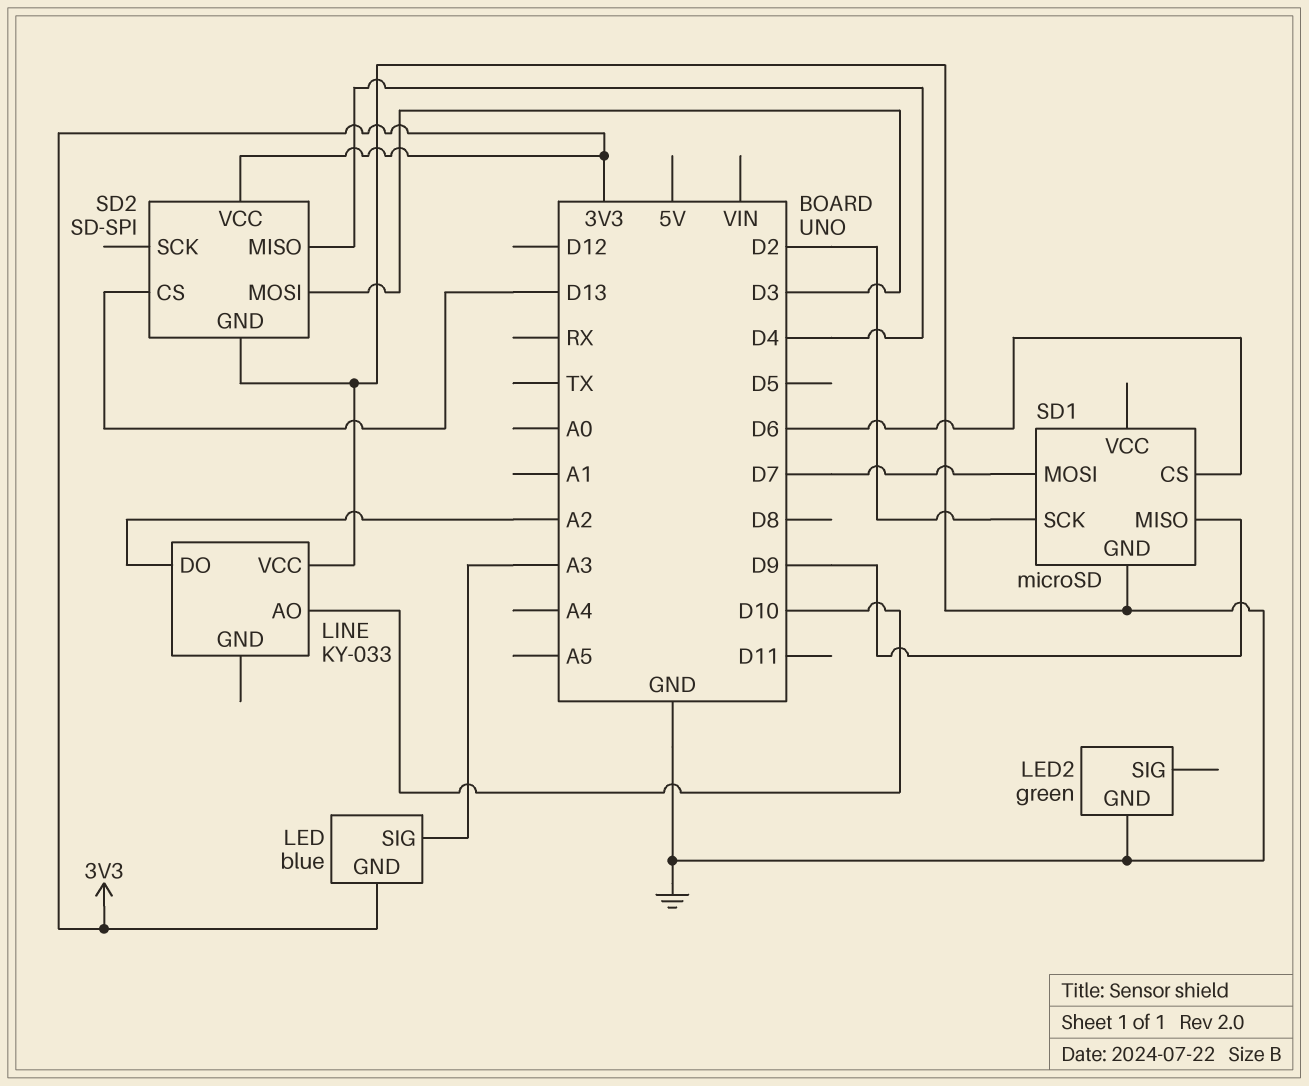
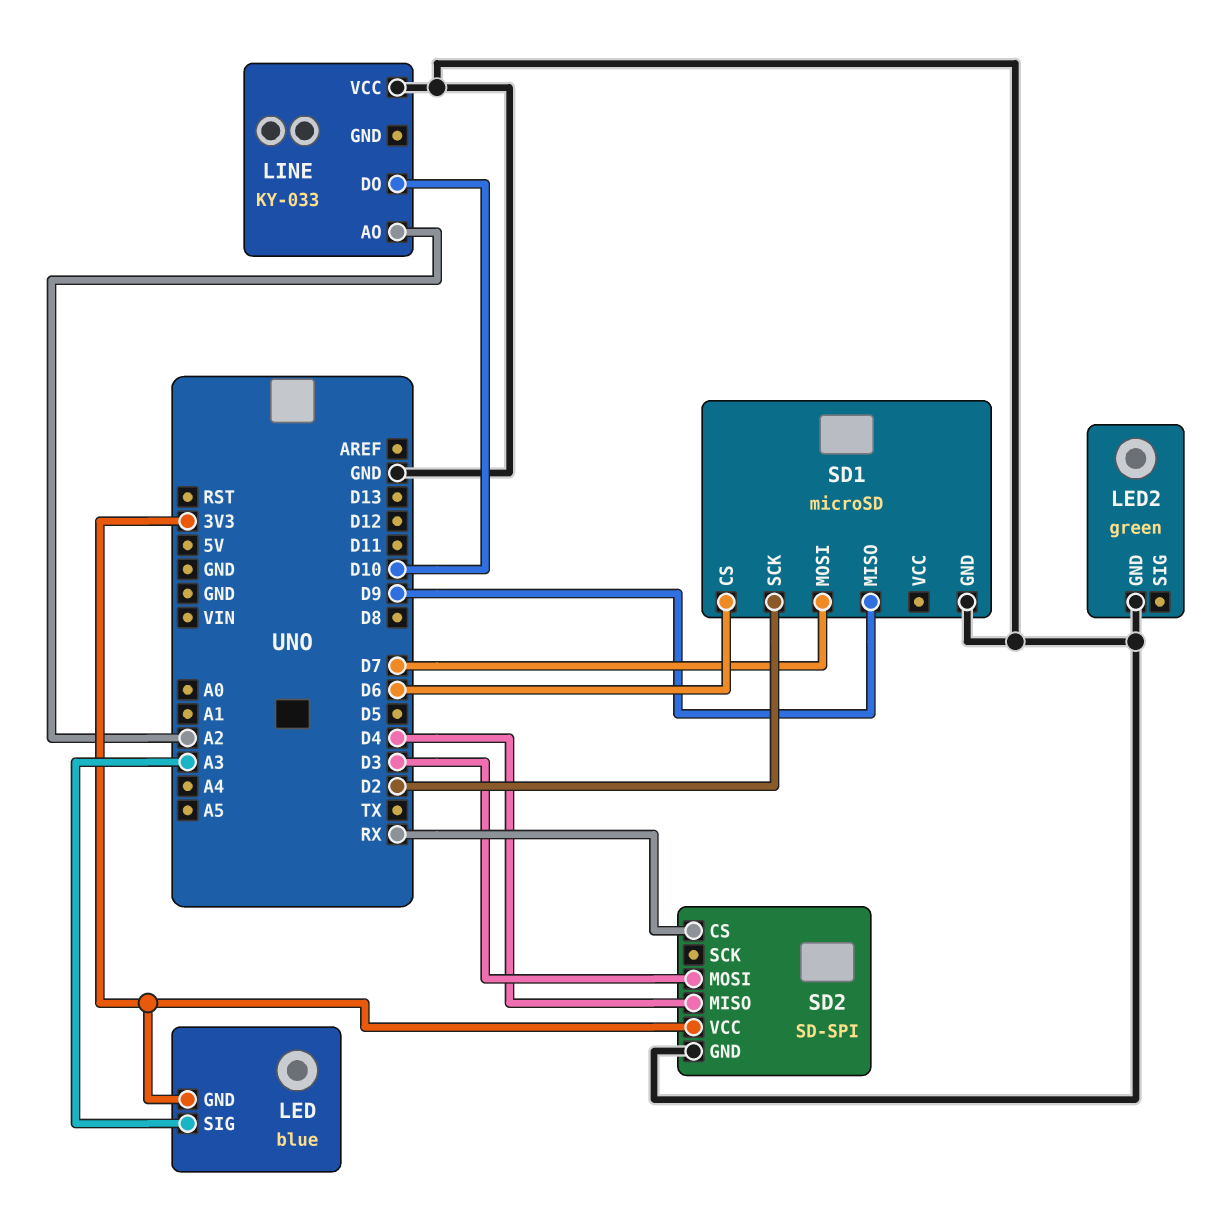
LINE pin AO: D10 -> A2
LINE pin DO: A2 -> D10
SD2 pin CS: D13 -> RX

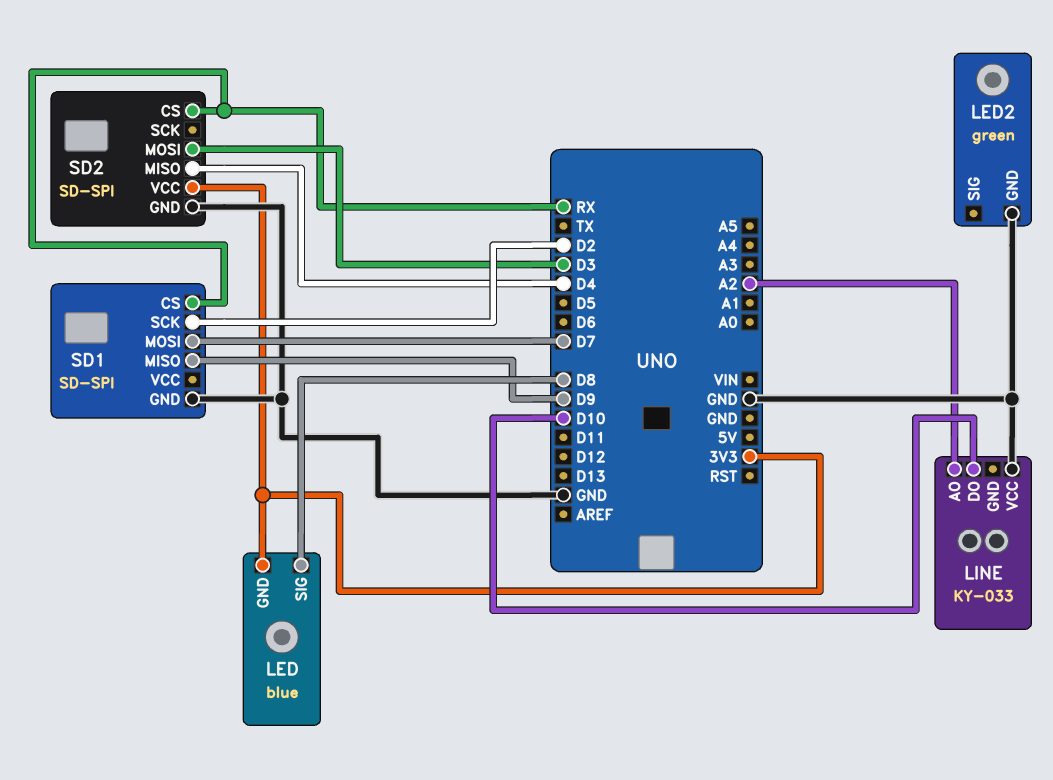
LED pin SIG: A3 -> D8
SD1: microSD -> SD-SPI
SD1 pin CS: D6 -> RX

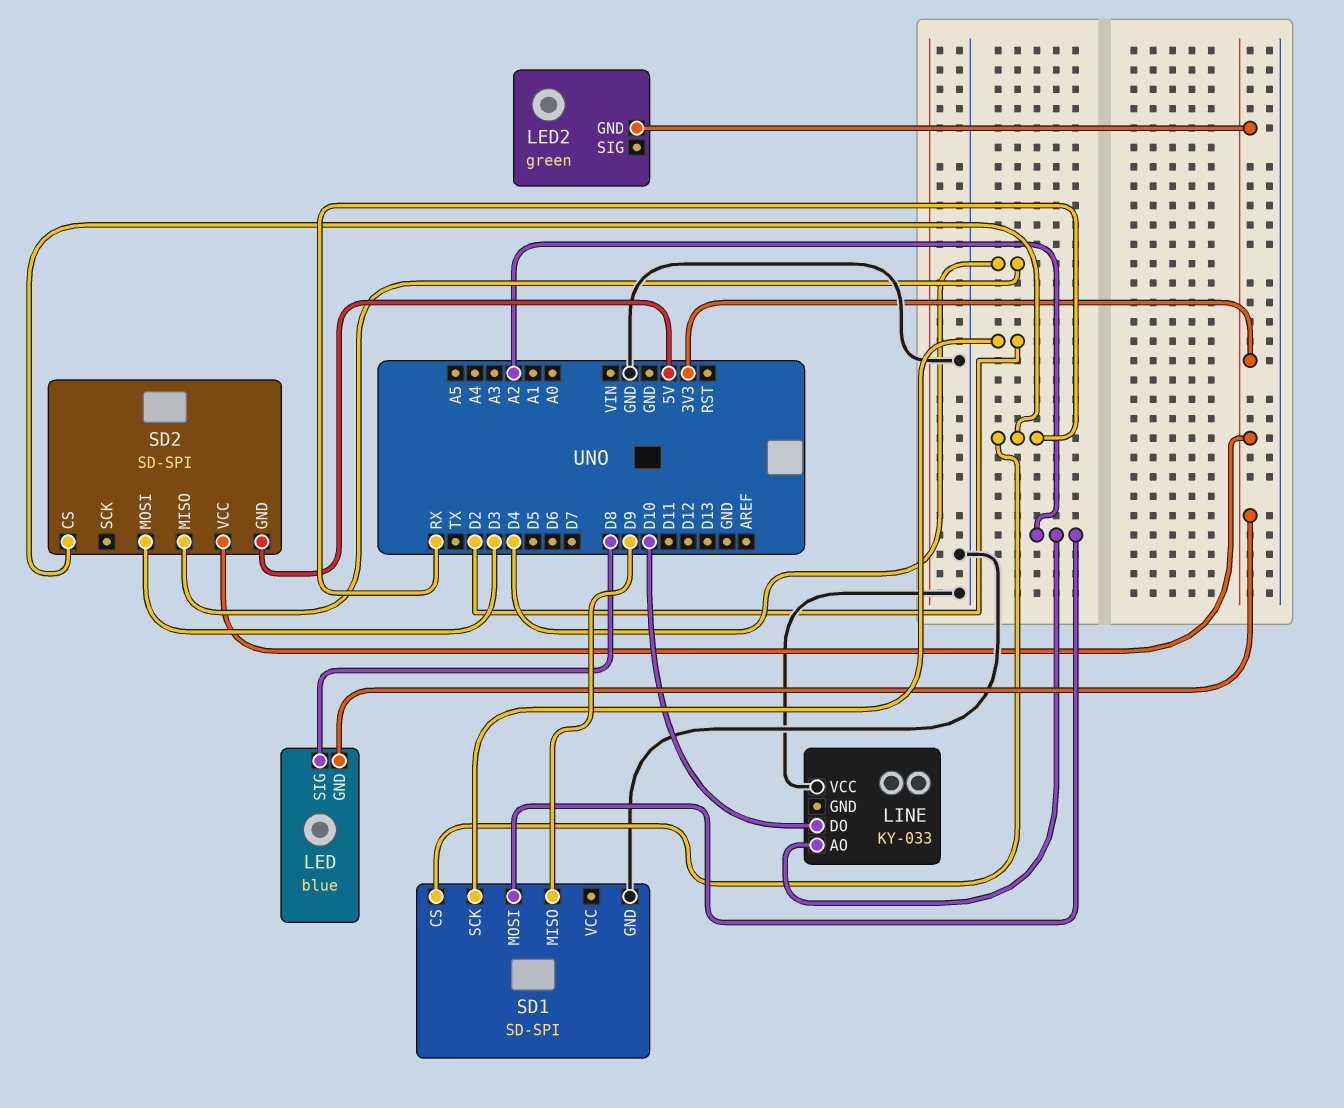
LED2 pin GND: GND -> 3V3
SD1 pin MOSI: D7 -> A2
SD2 pin GND: GND -> 5V

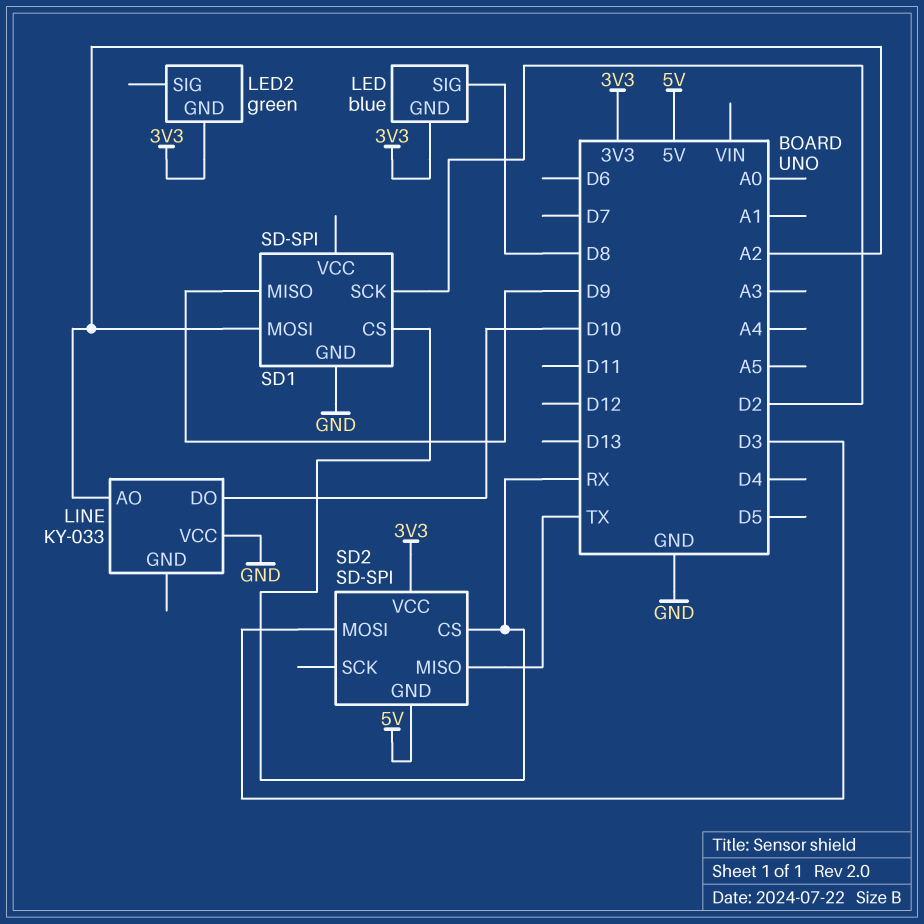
SD2 pin MISO: D4 -> TX

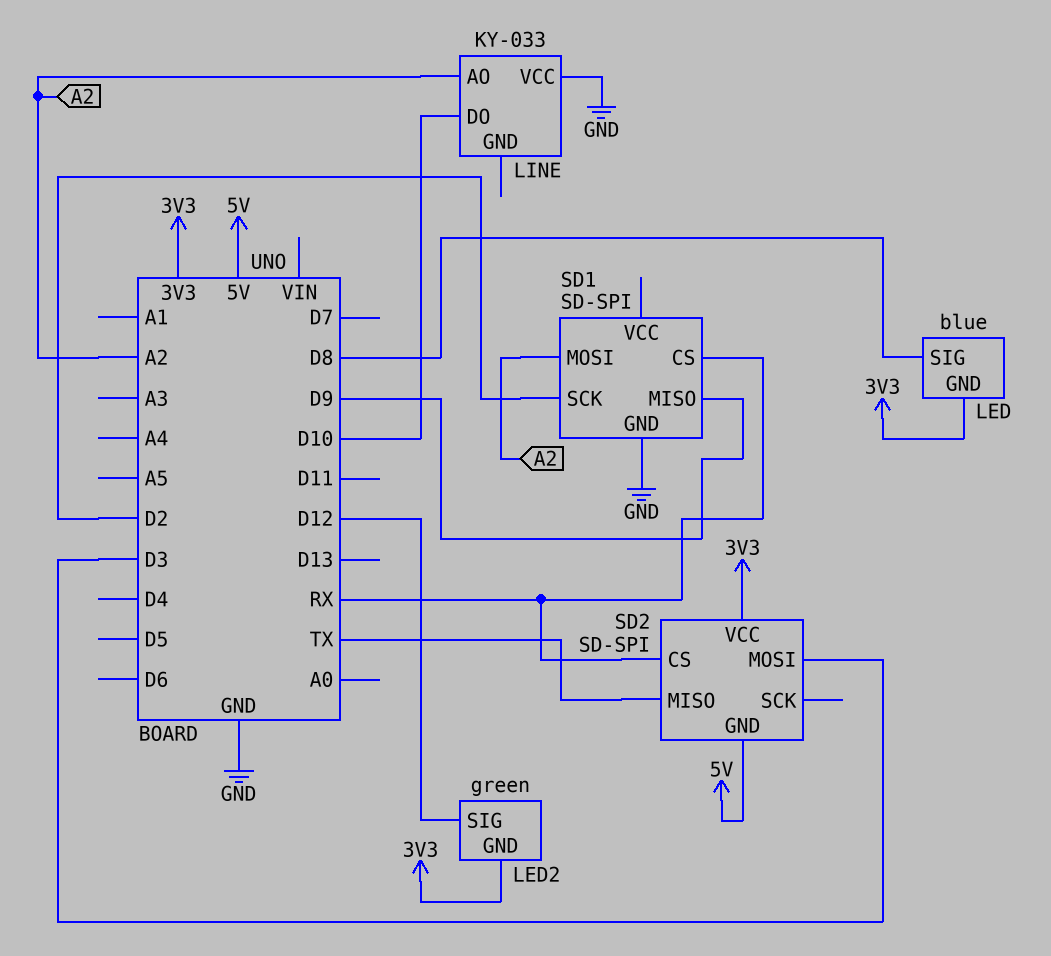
LED2 pin SIG: none -> D12

